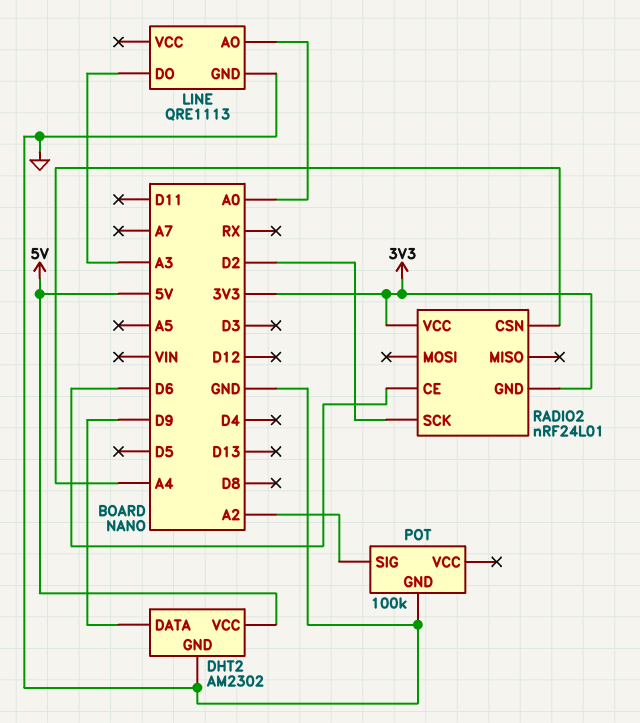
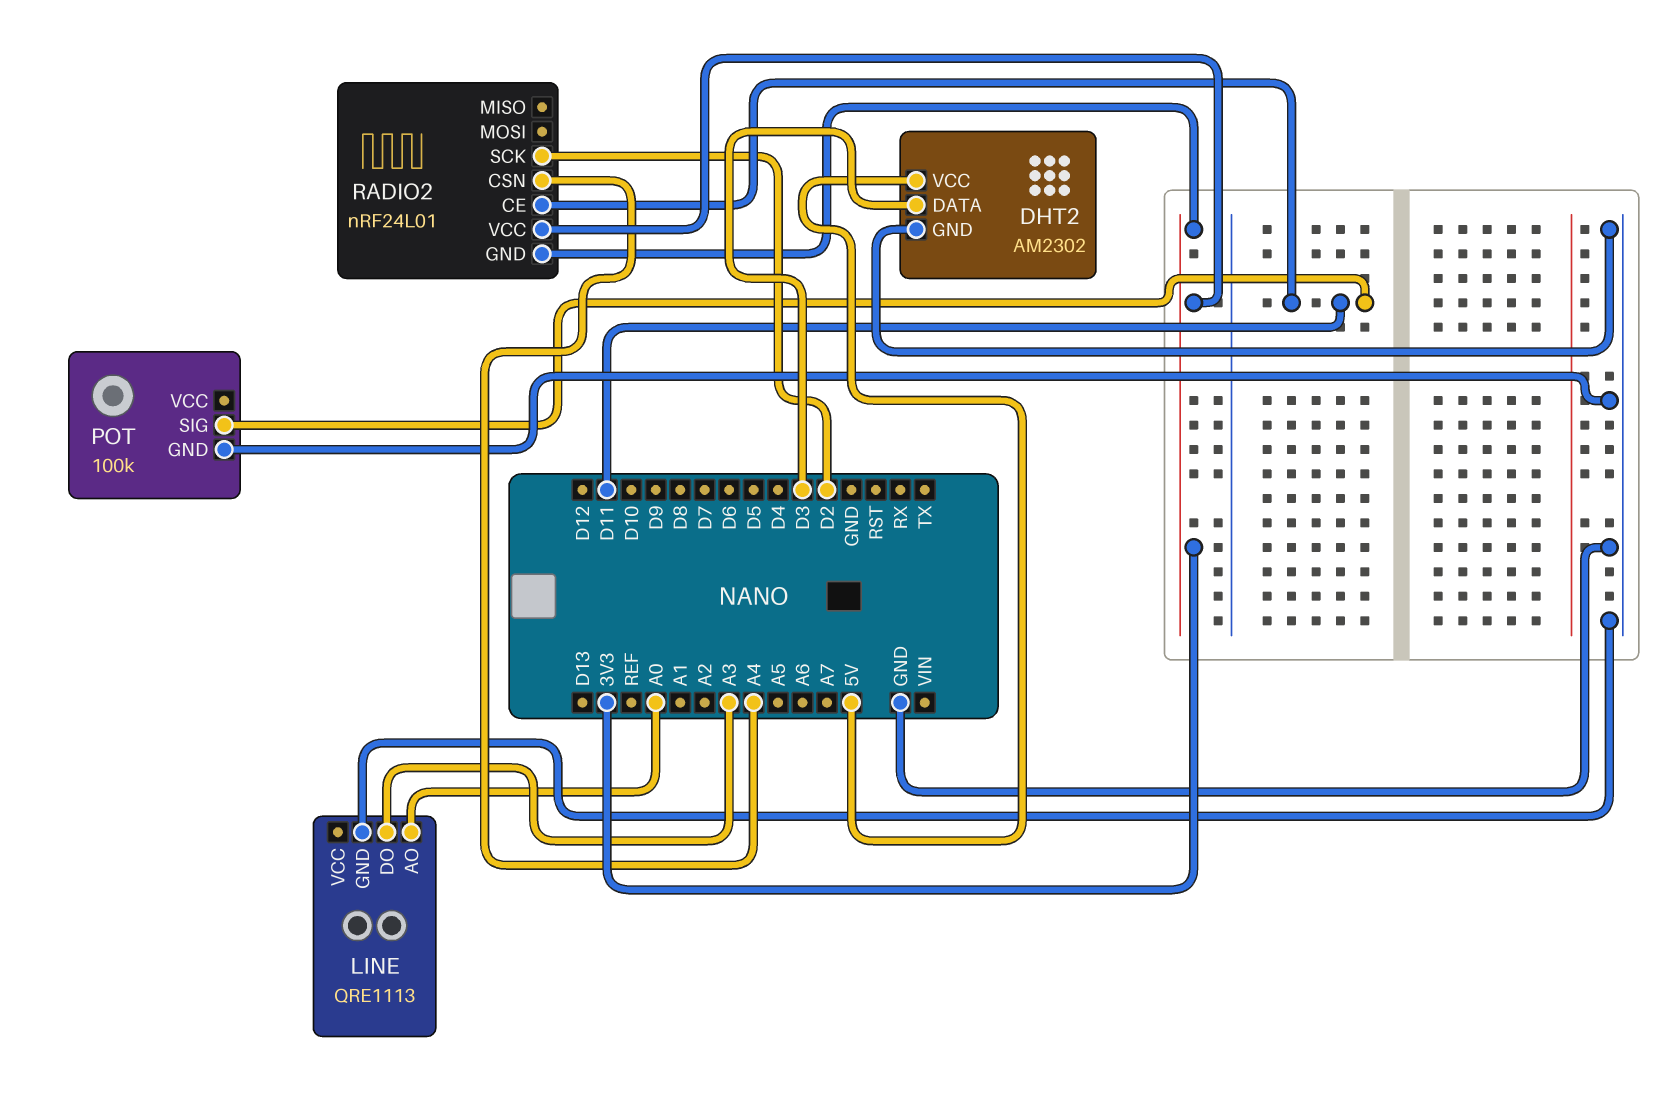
DHT2 pin DATA: D9 -> D3
POT pin SIG: A2 -> D11
RADIO2 pin CE: D6 -> D11

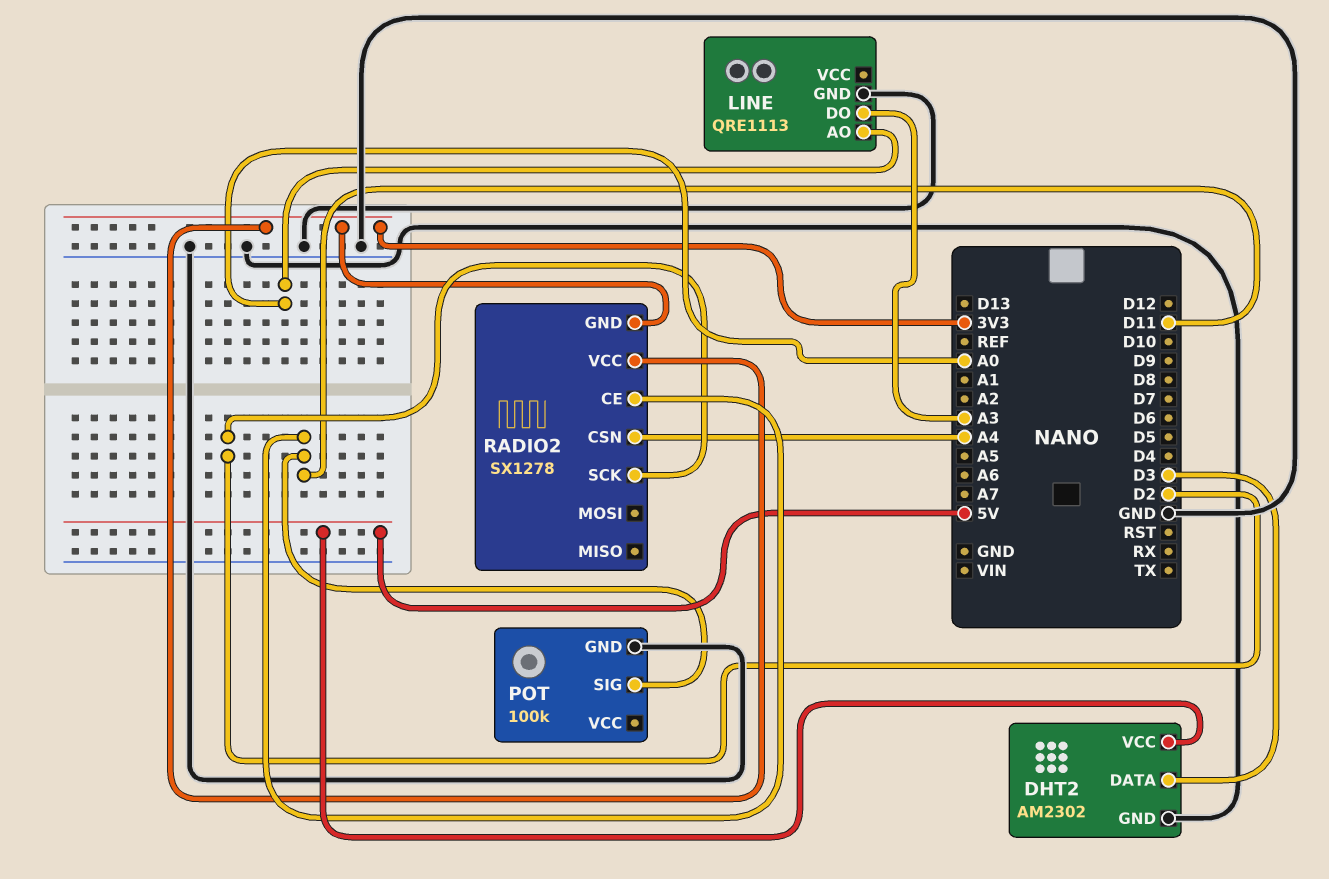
RADIO2: nRF24L01 -> SX1278

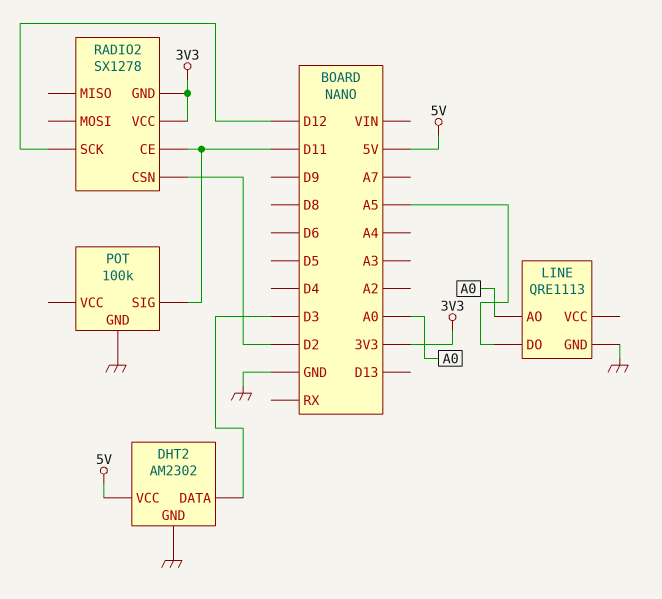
LINE pin DO: A3 -> A5
RADIO2 pin CSN: A4 -> D2
RADIO2 pin SCK: D2 -> D12

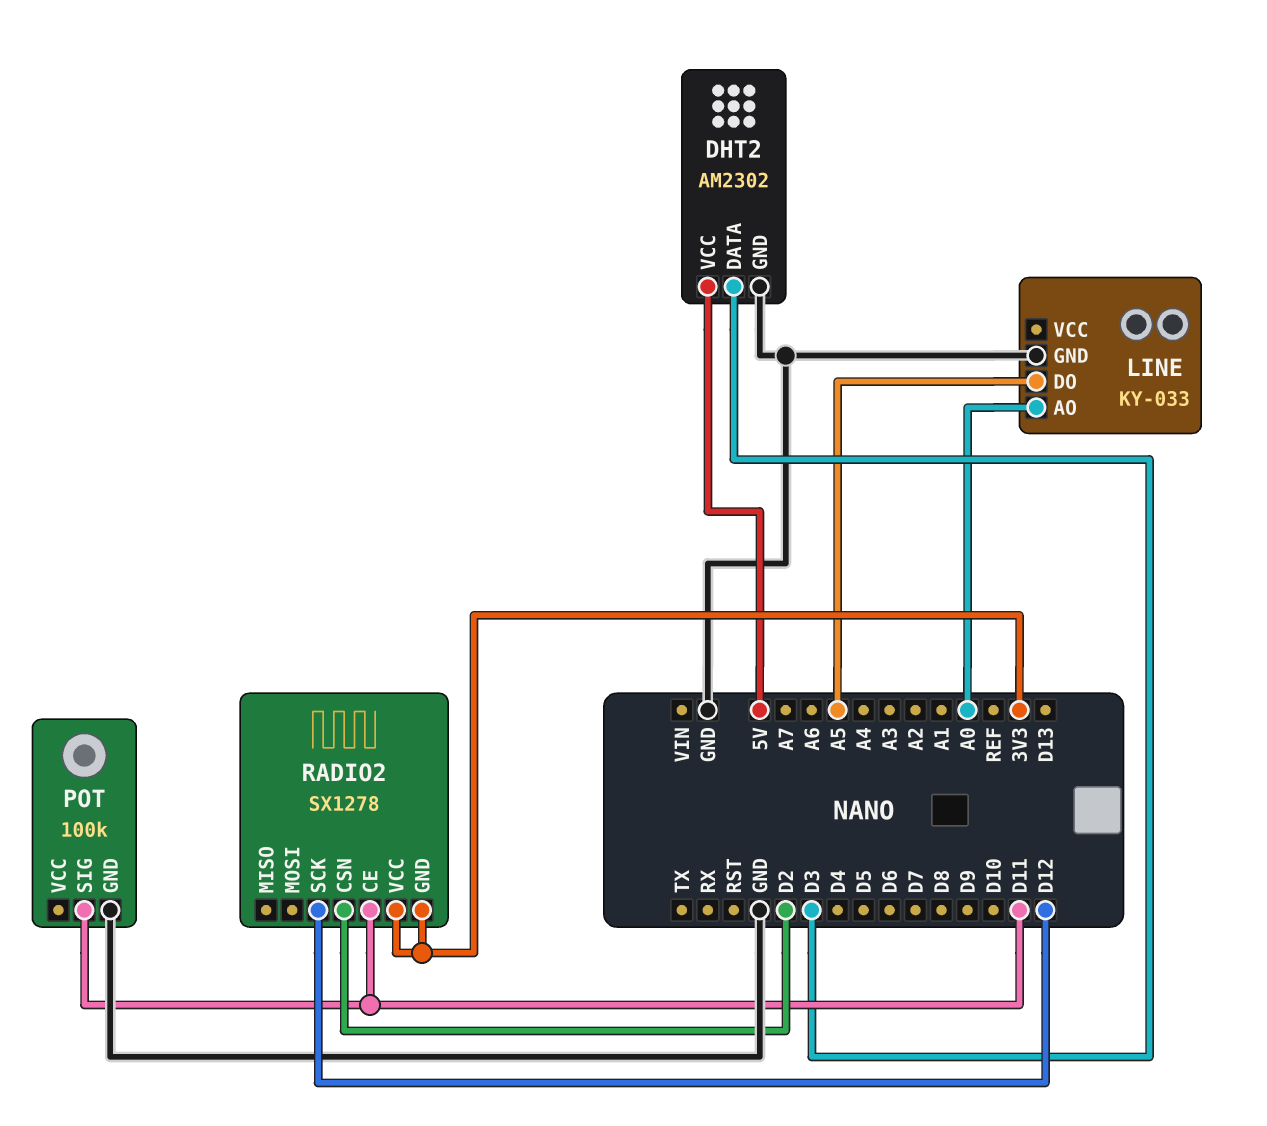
LINE: QRE1113 -> KY-033

